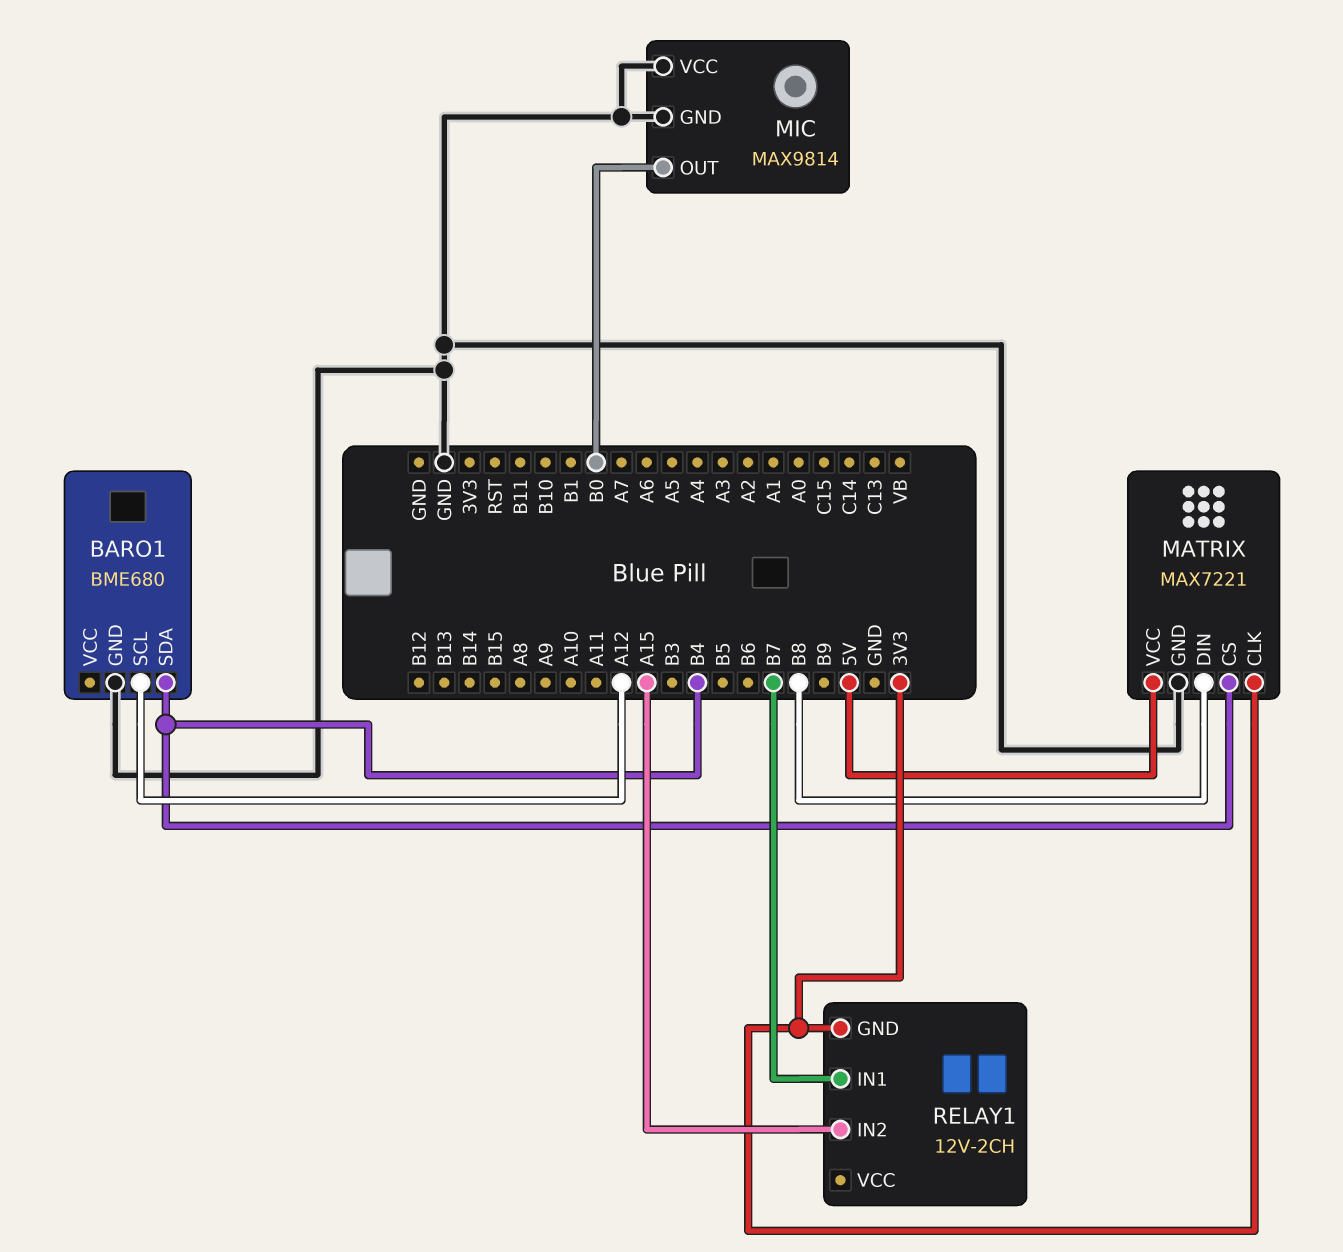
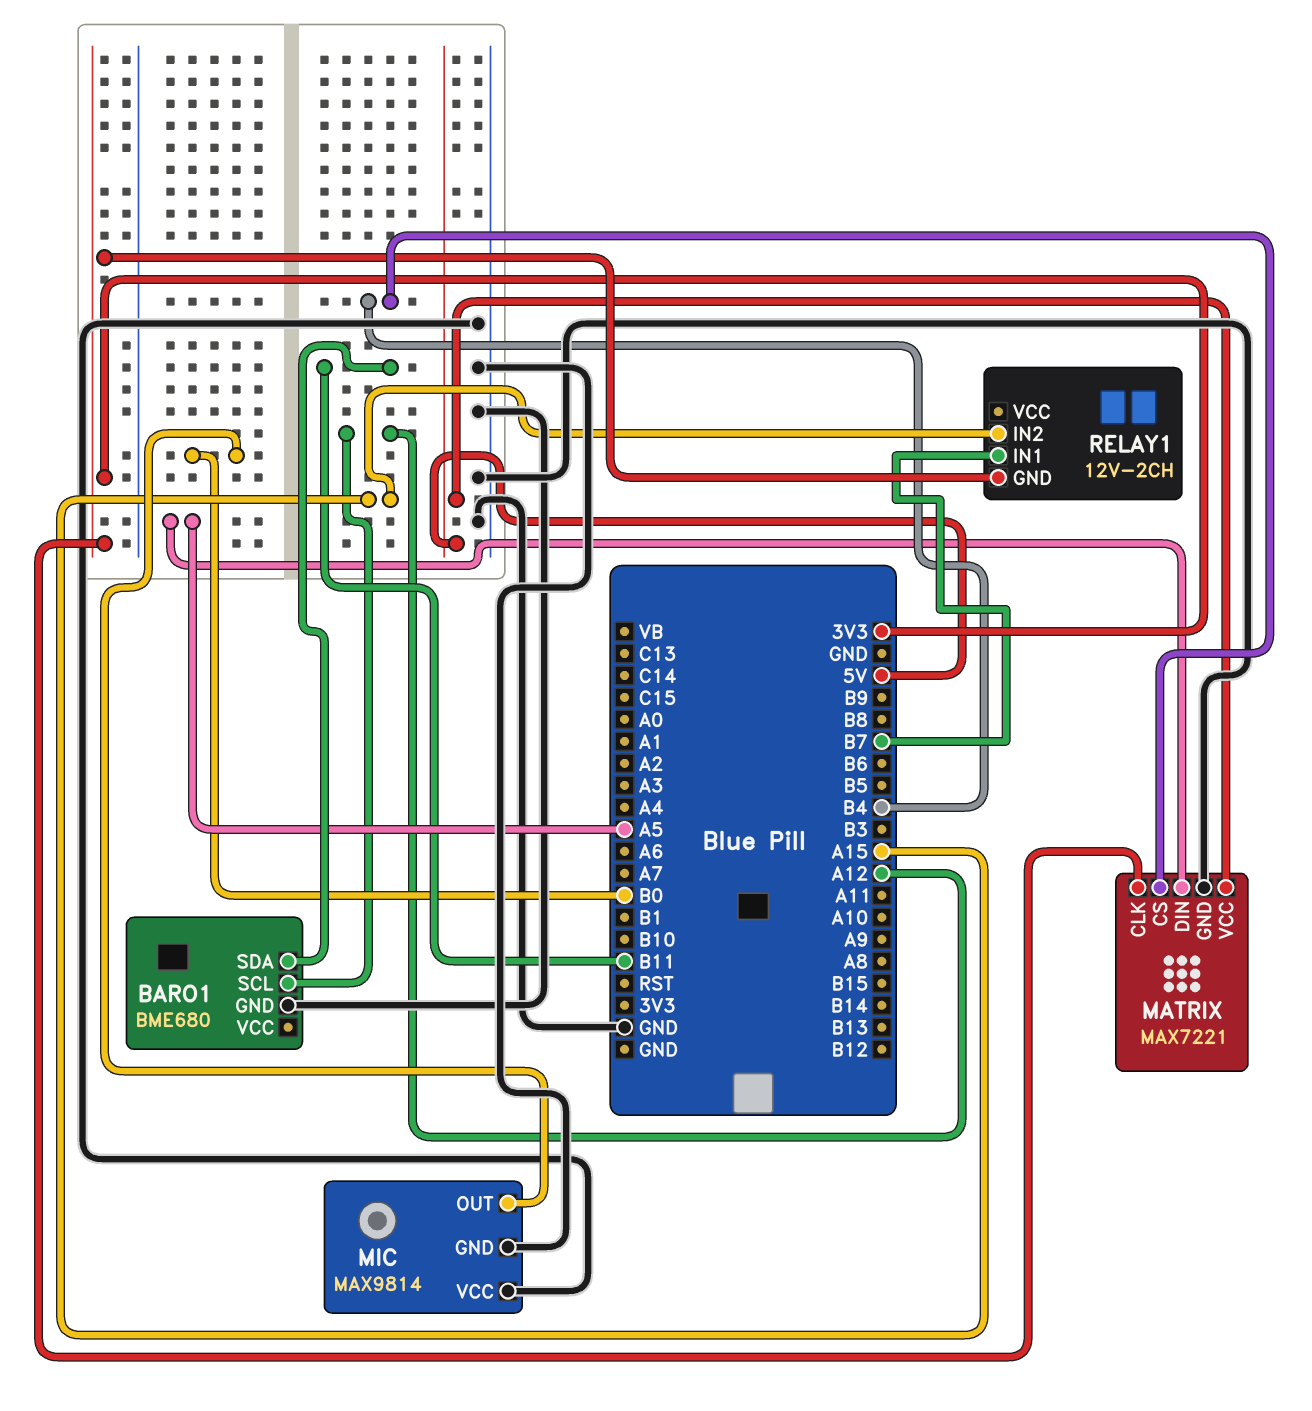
BARO1 pin SDA: B4 -> B11
MATRIX pin DIN: B8 -> A5

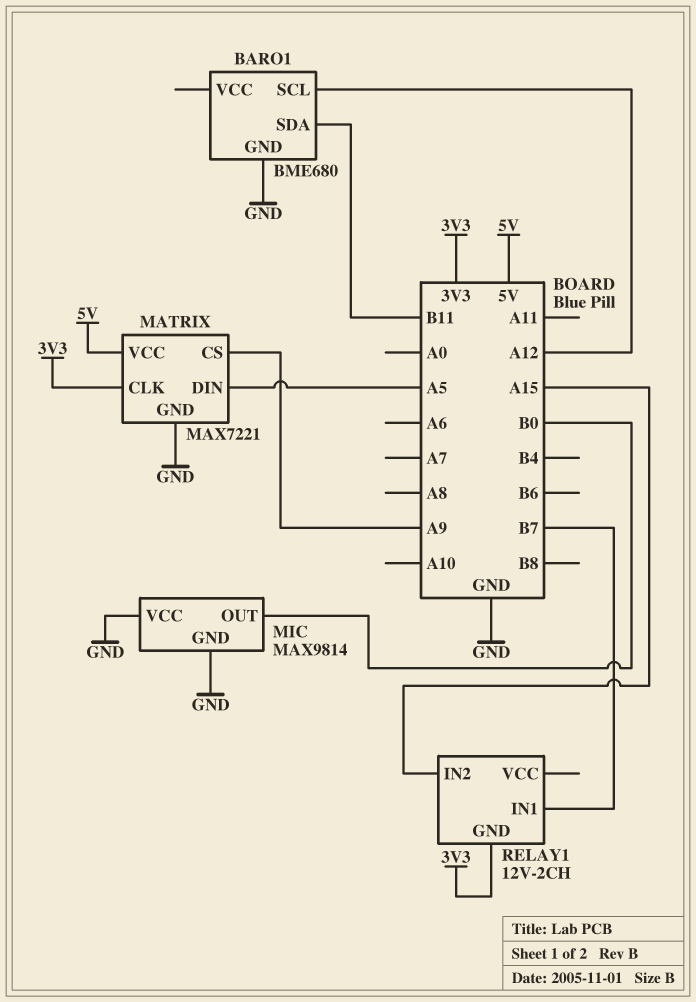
MATRIX pin CS: B4 -> A9

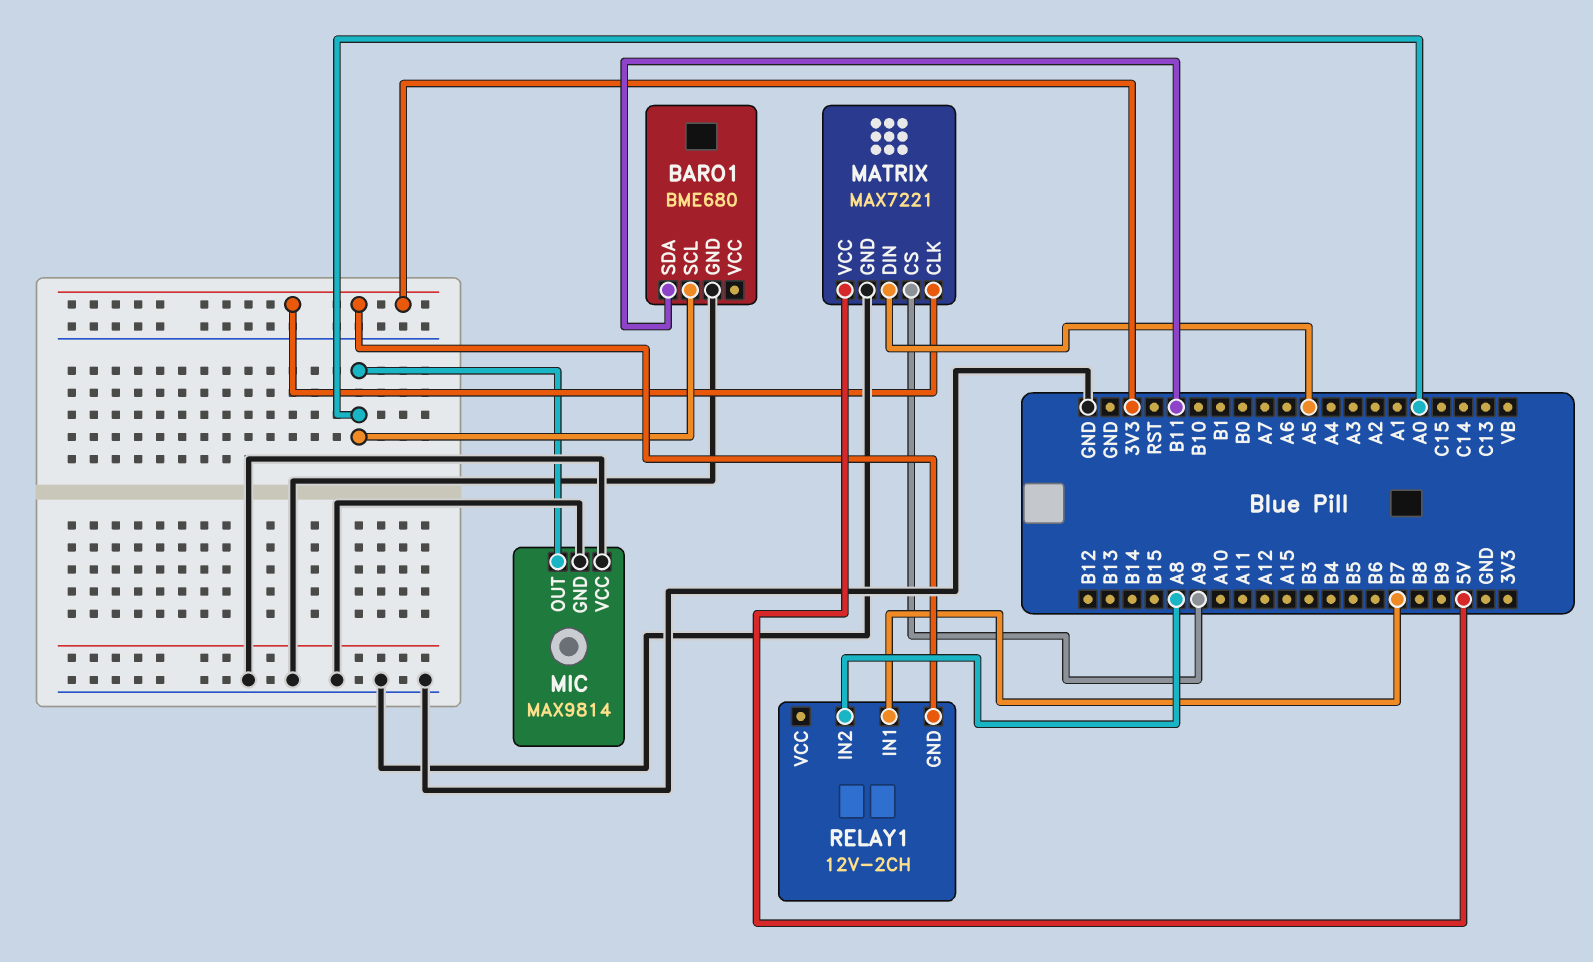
BARO1 pin SCL: A12 -> A0
MIC pin OUT: B0 -> A0
RELAY1 pin IN2: A15 -> A8

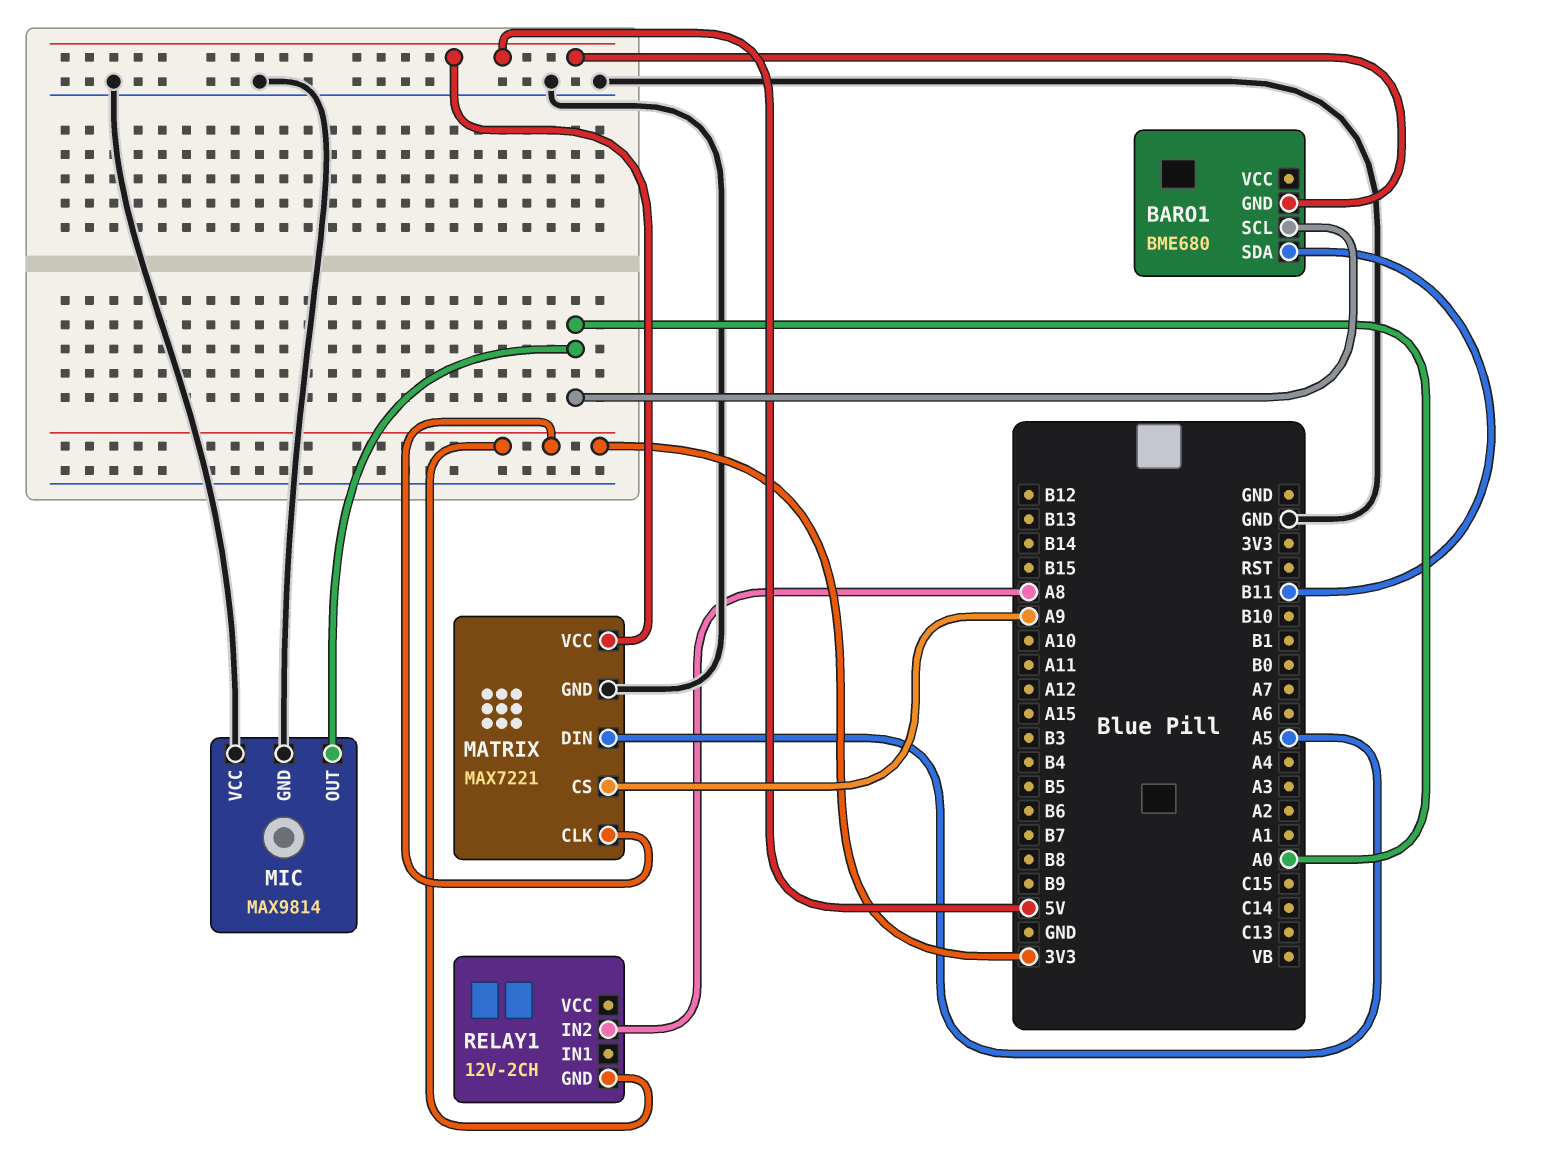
BARO1 pin GND: GND -> 5V
RELAY1 pin IN1: B7 -> none

